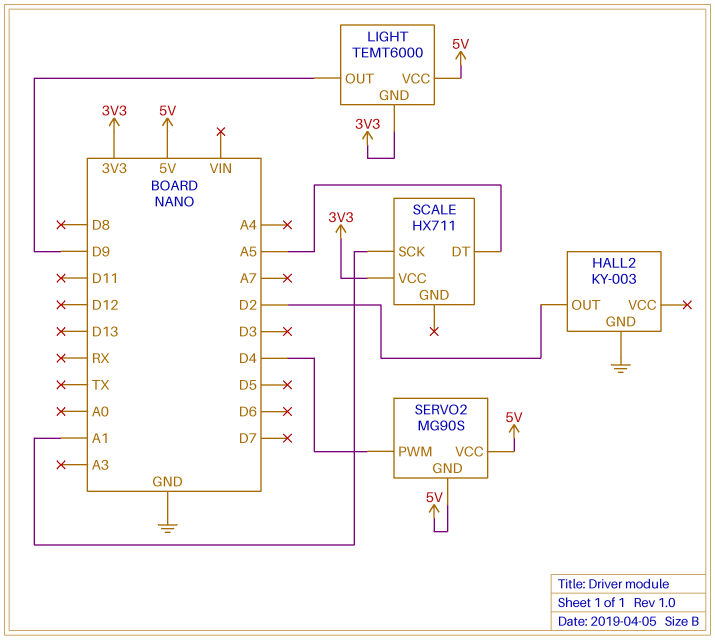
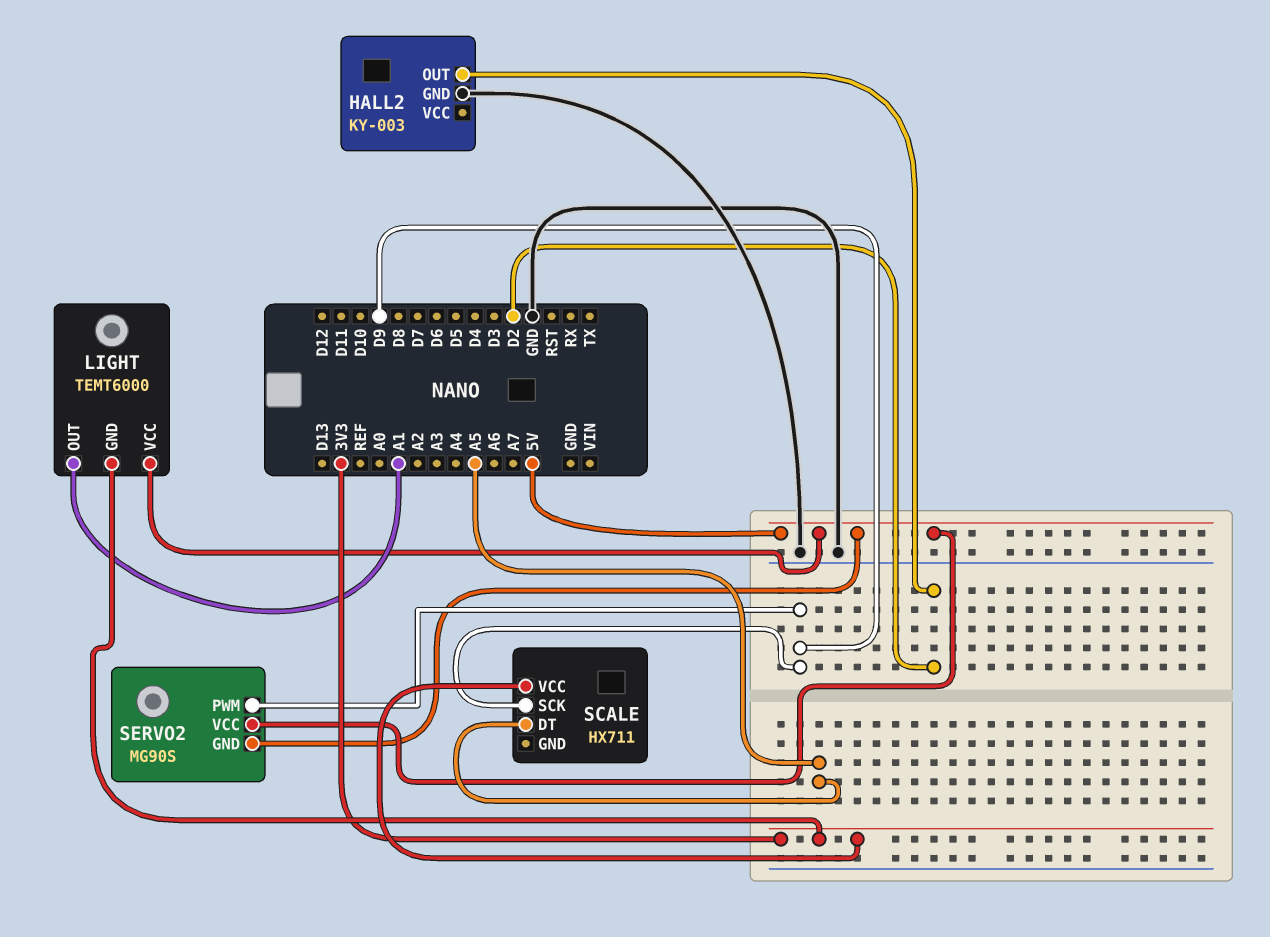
LIGHT pin OUT: D9 -> A1
SCALE pin SCK: A1 -> D9
SERVO2 pin PWM: D4 -> D9

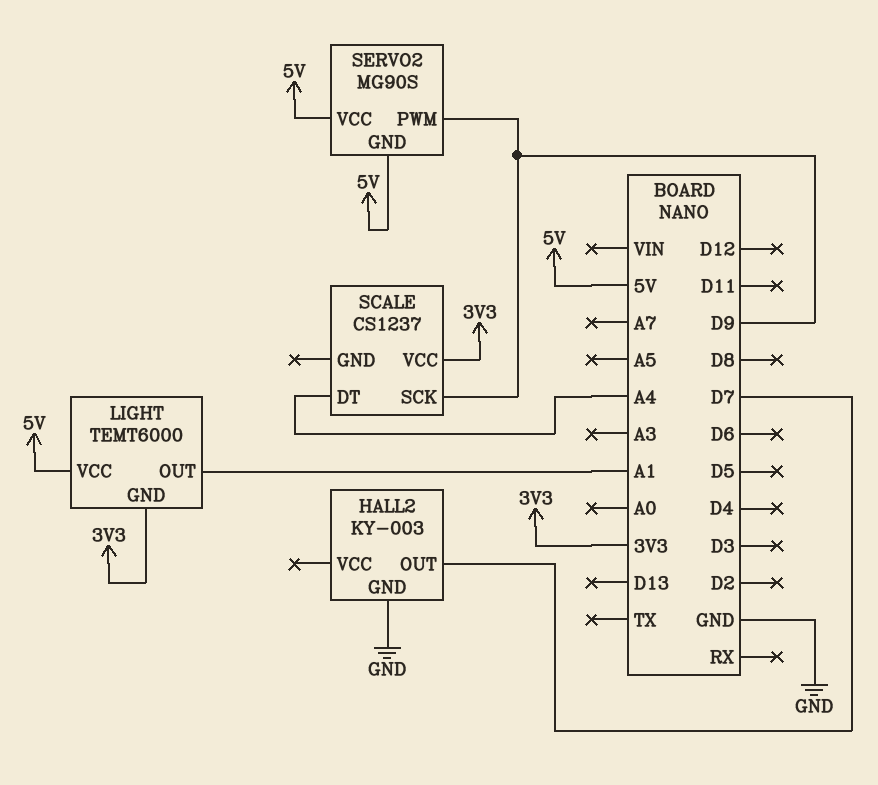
HALL2 pin OUT: D2 -> D7
SCALE: HX711 -> CS1237
SCALE pin DT: A5 -> A4

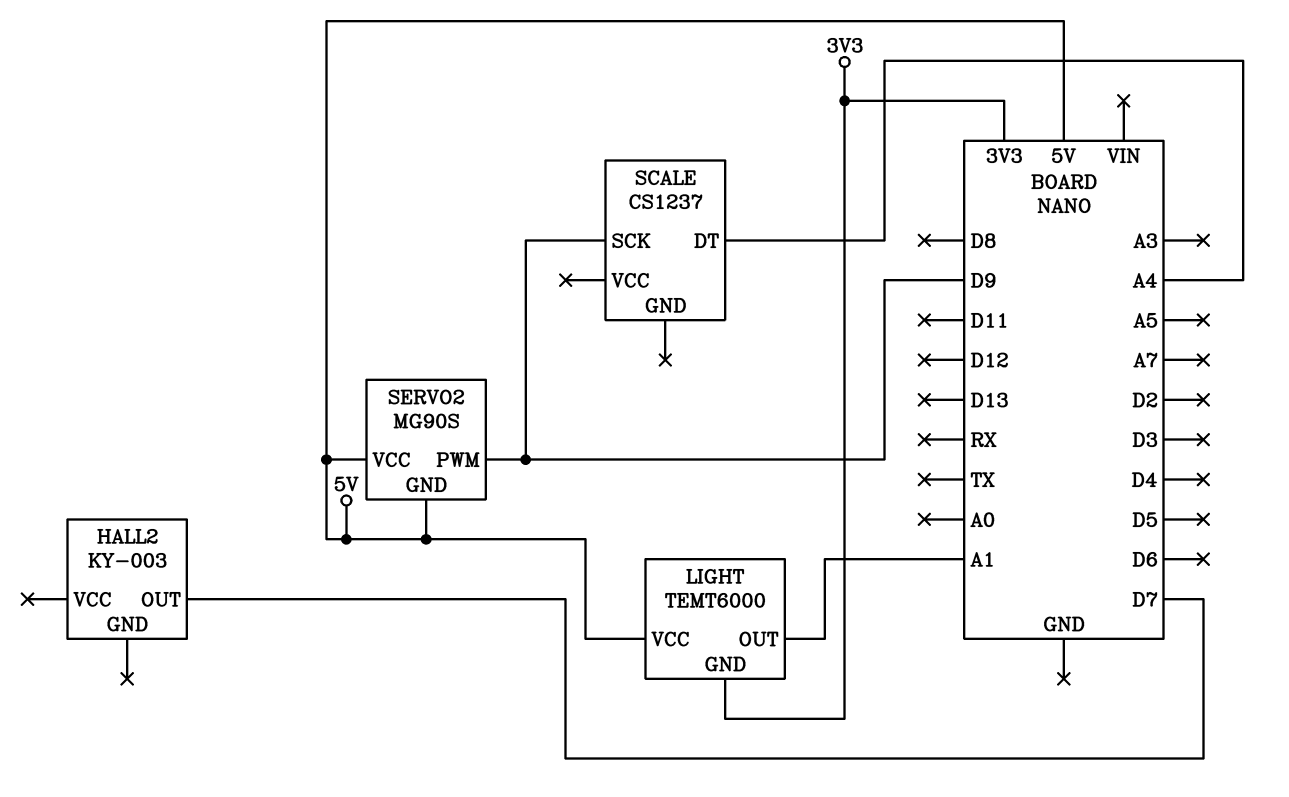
HALL2 pin GND: GND -> none
SCALE pin VCC: 3V3 -> none

